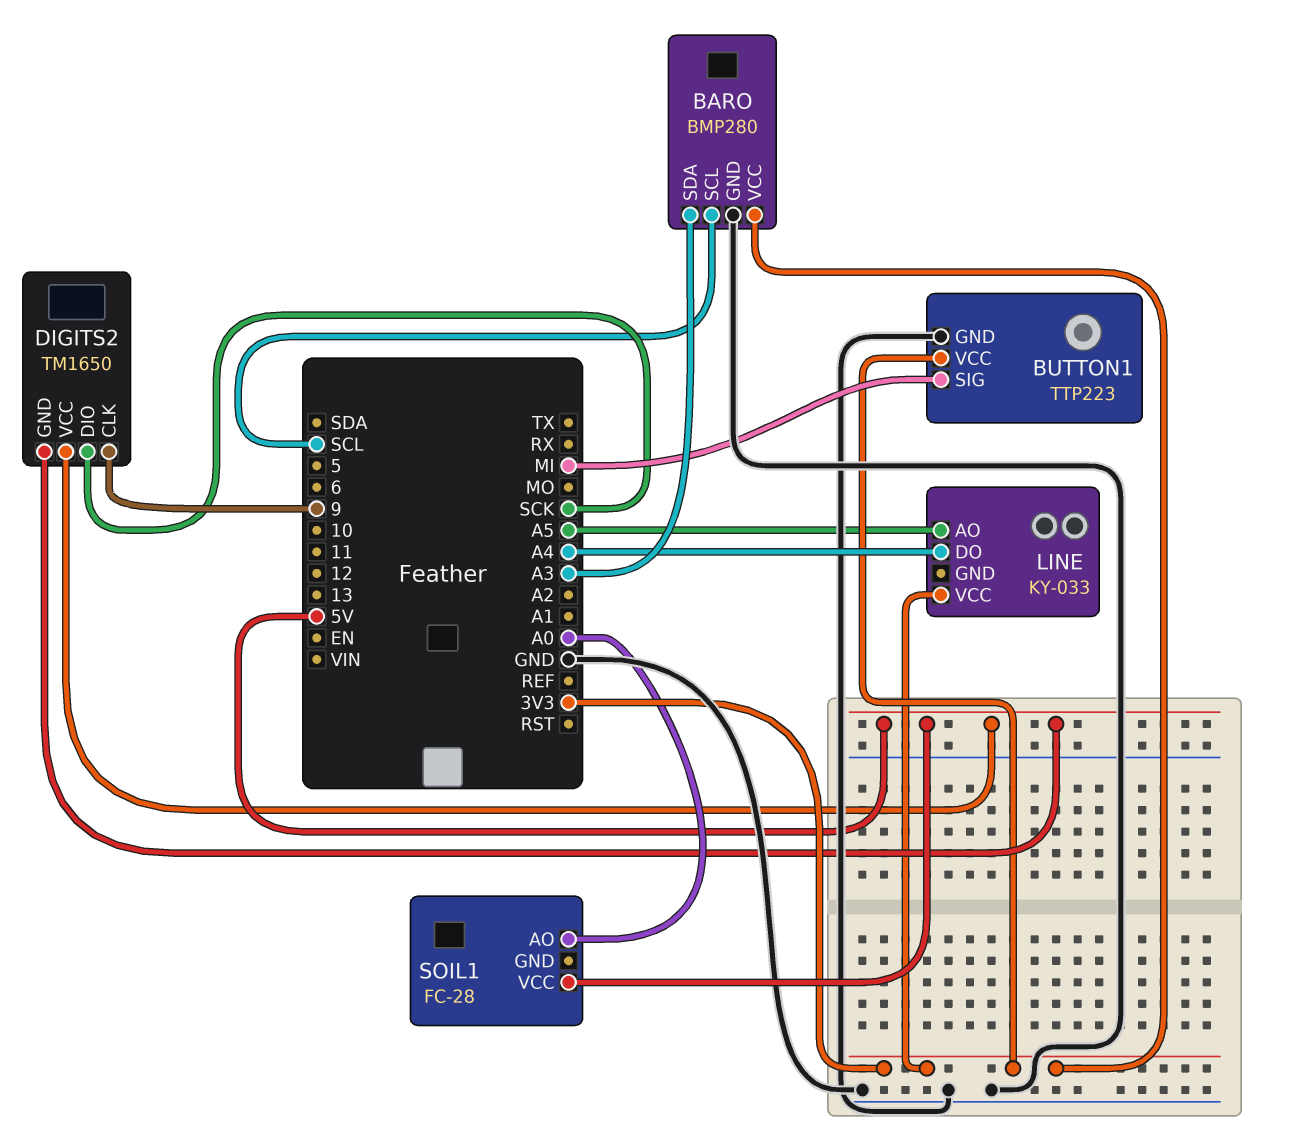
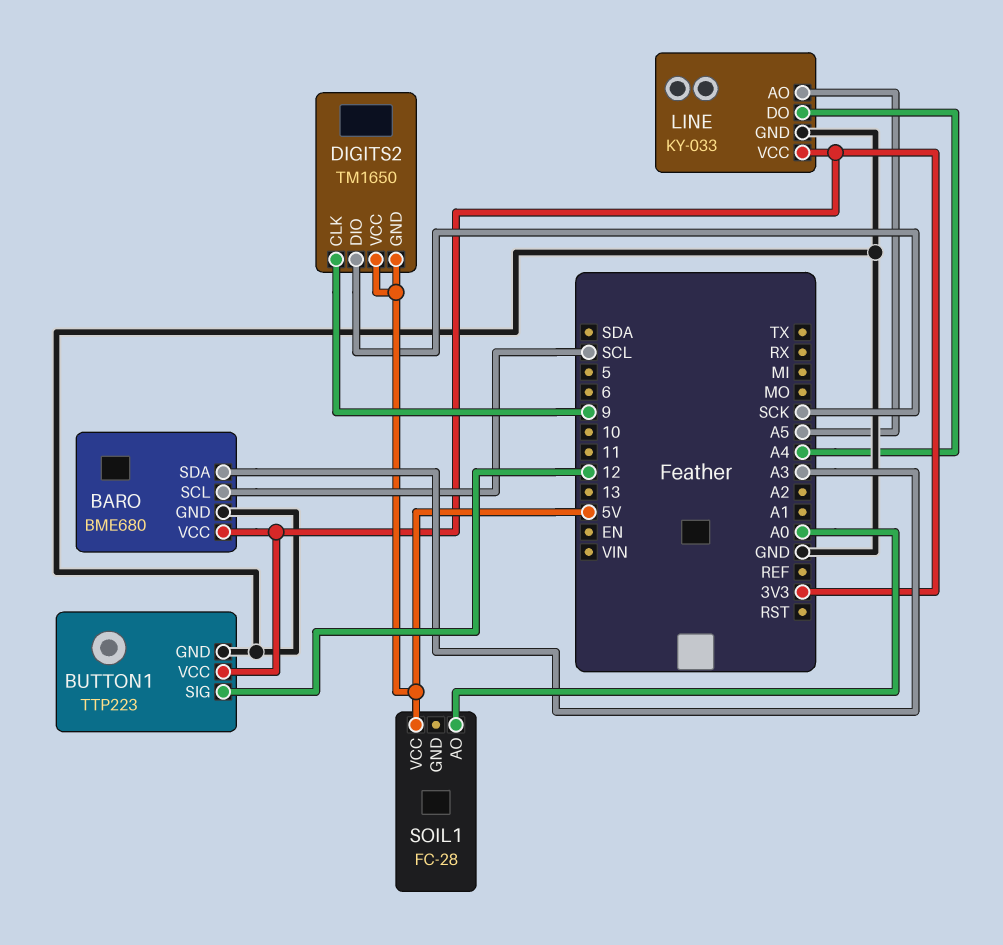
BARO: BMP280 -> BME680
BUTTON1 pin SIG: MI -> 12
LINE pin GND: none -> GND

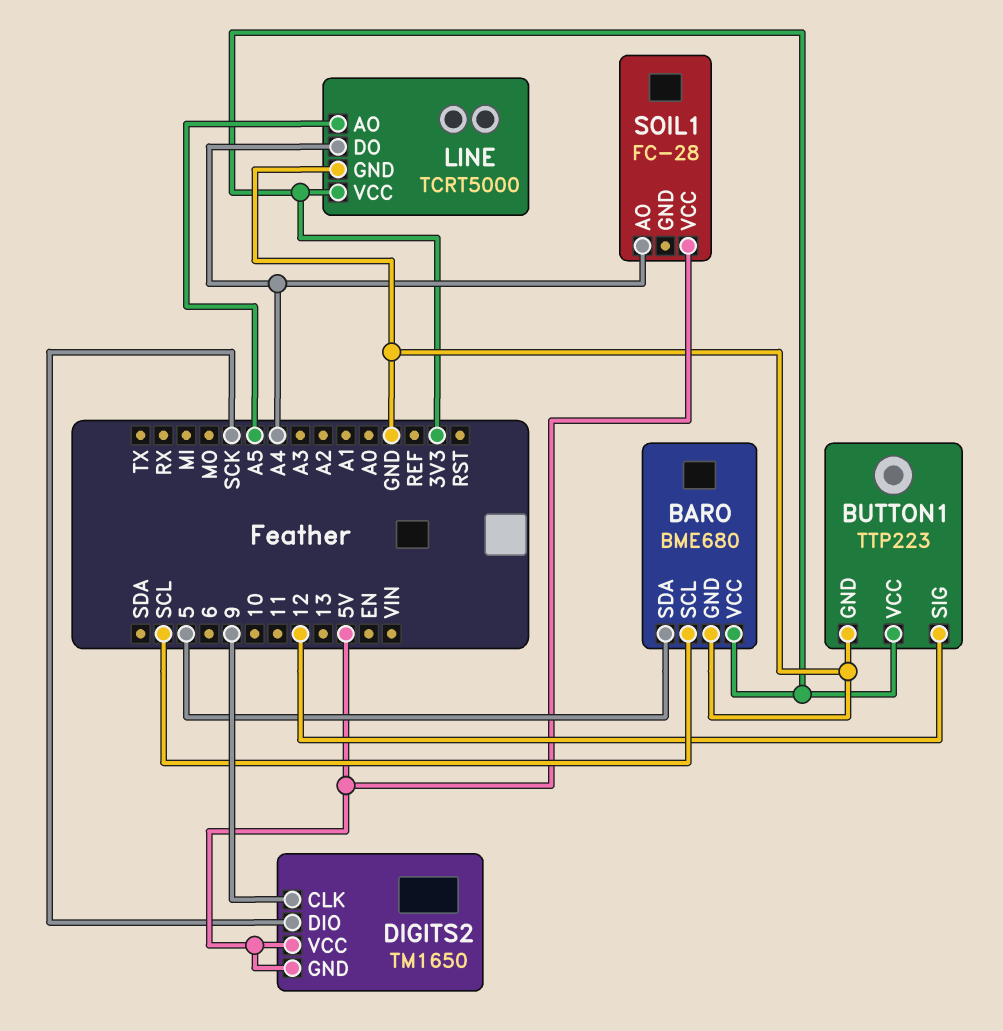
BARO pin SDA: A3 -> 5
LINE: KY-033 -> TCRT5000
SOIL1 pin AO: A0 -> A4

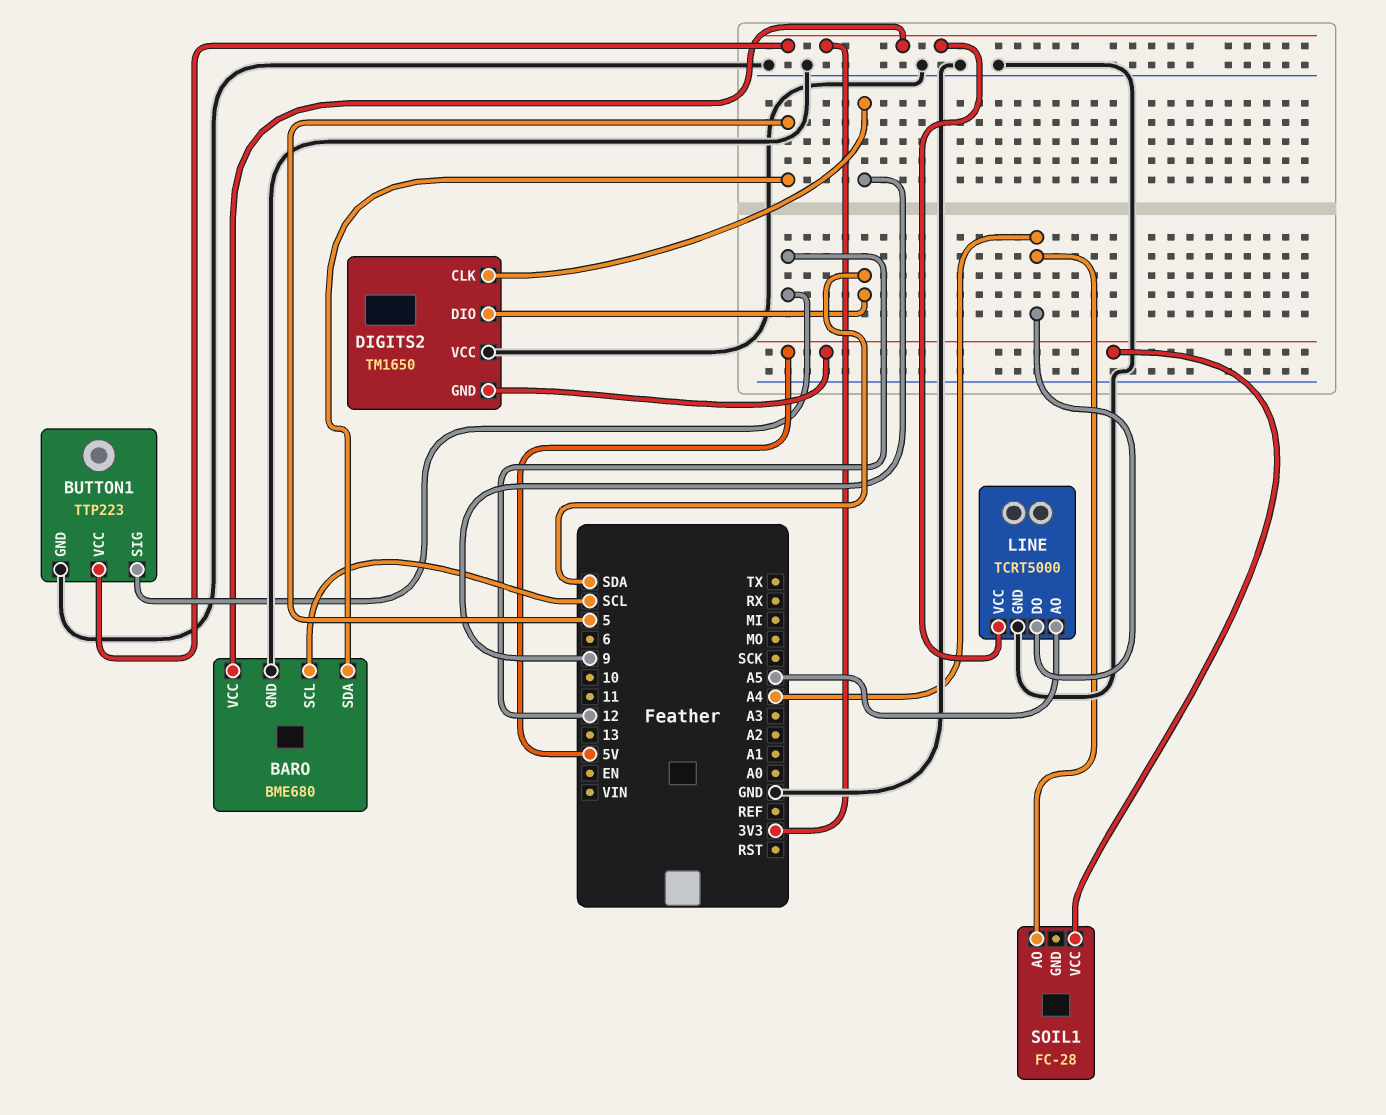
DIGITS2 pin DIO: SCK -> SDA
DIGITS2 pin VCC: 5V -> GND

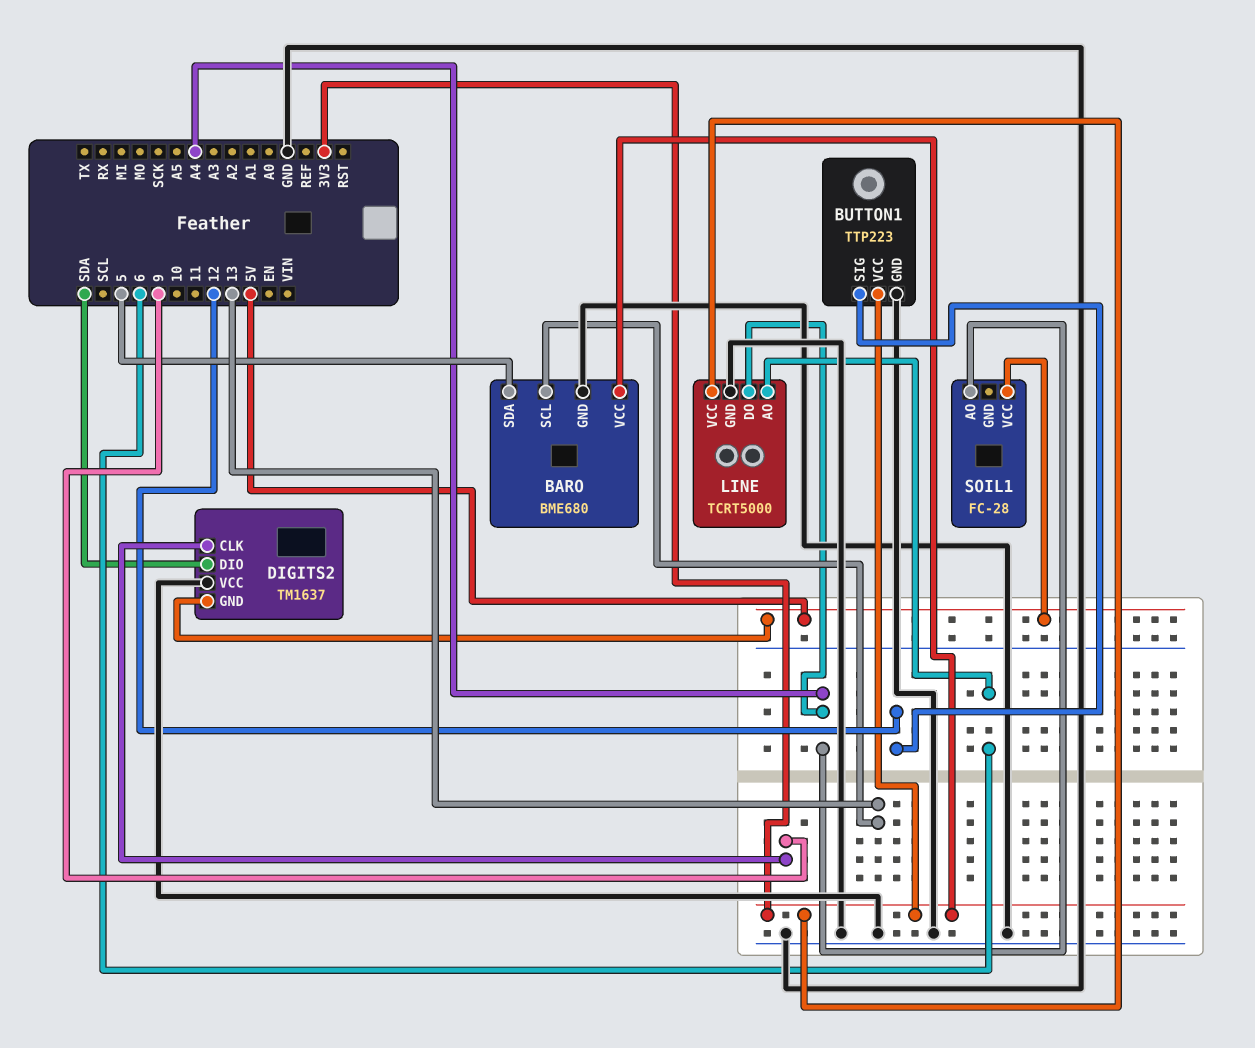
BARO pin SCL: SCL -> 13
DIGITS2: TM1650 -> TM1637
LINE pin AO: A5 -> 6

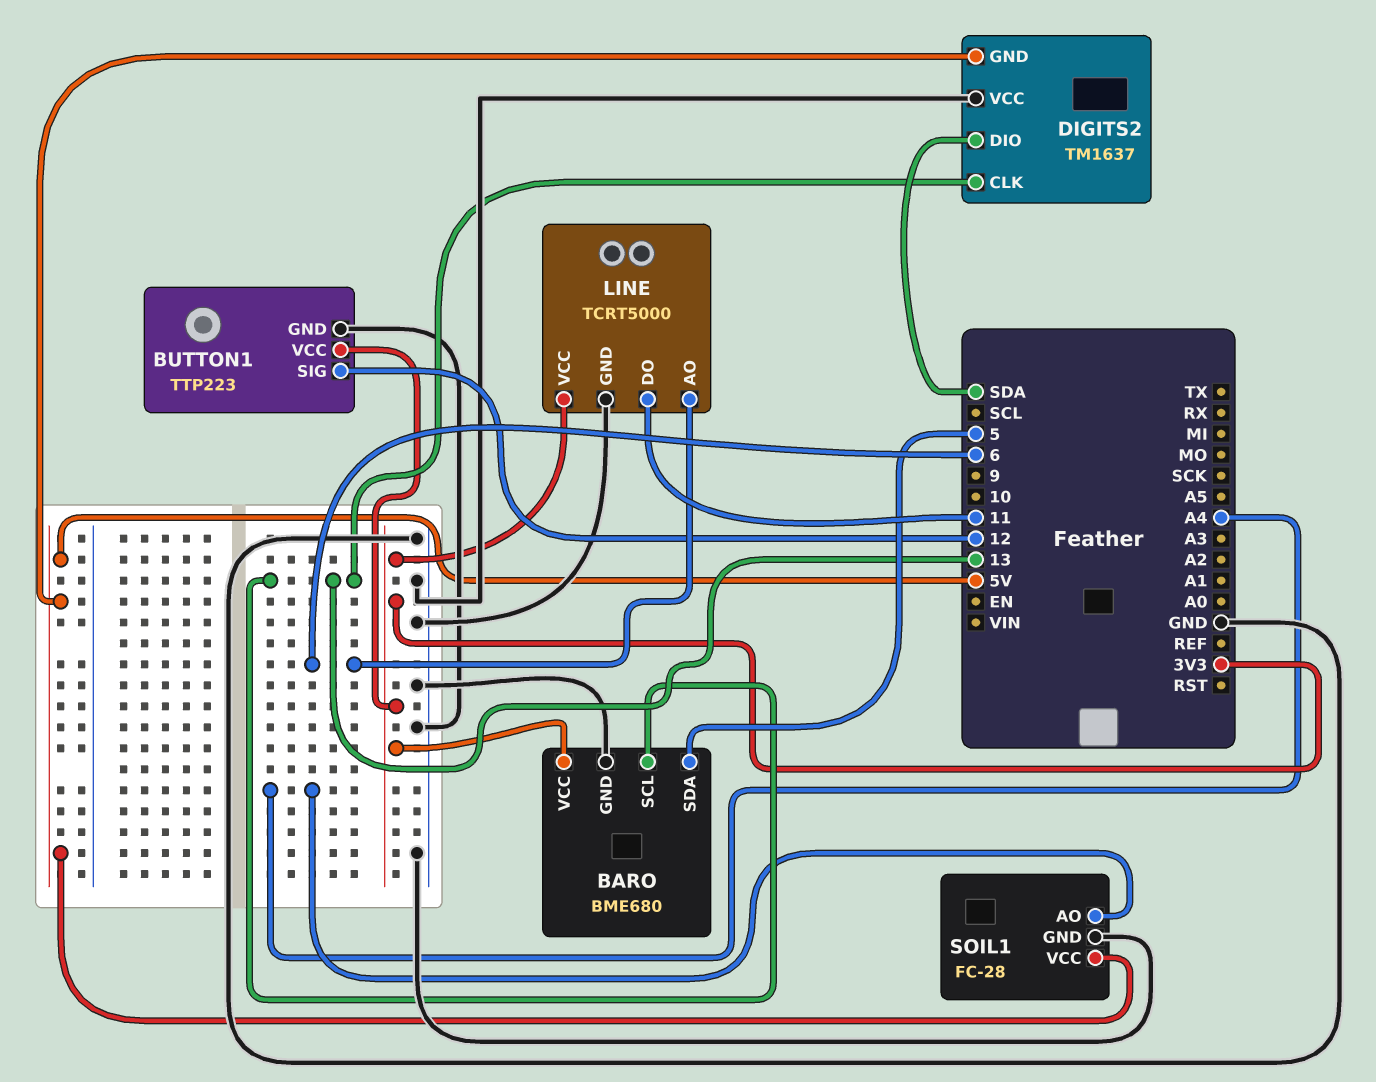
DIGITS2 pin CLK: 9 -> 13
LINE pin DO: A4 -> 11
SOIL1 pin GND: none -> GND

